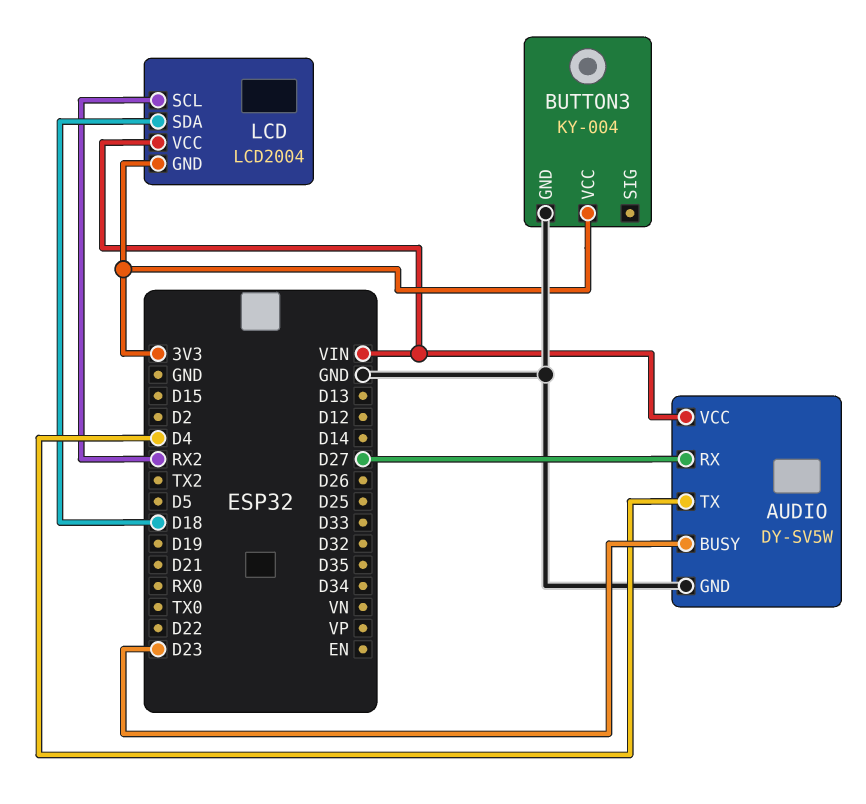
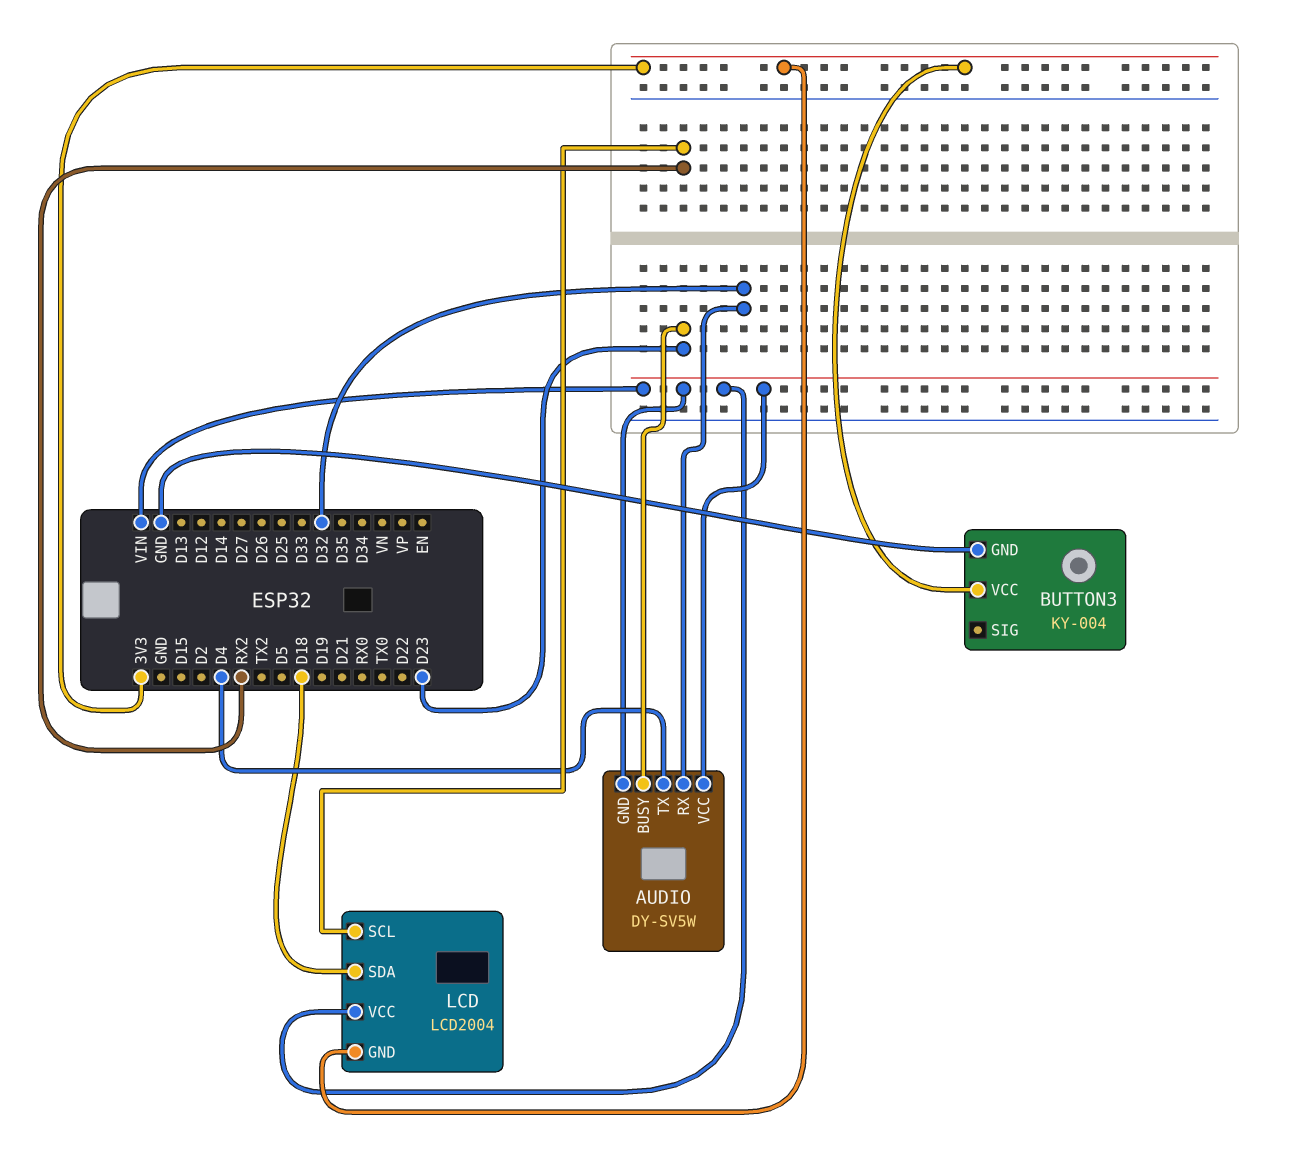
AUDIO pin GND: GND -> VIN
AUDIO pin RX: D27 -> D32

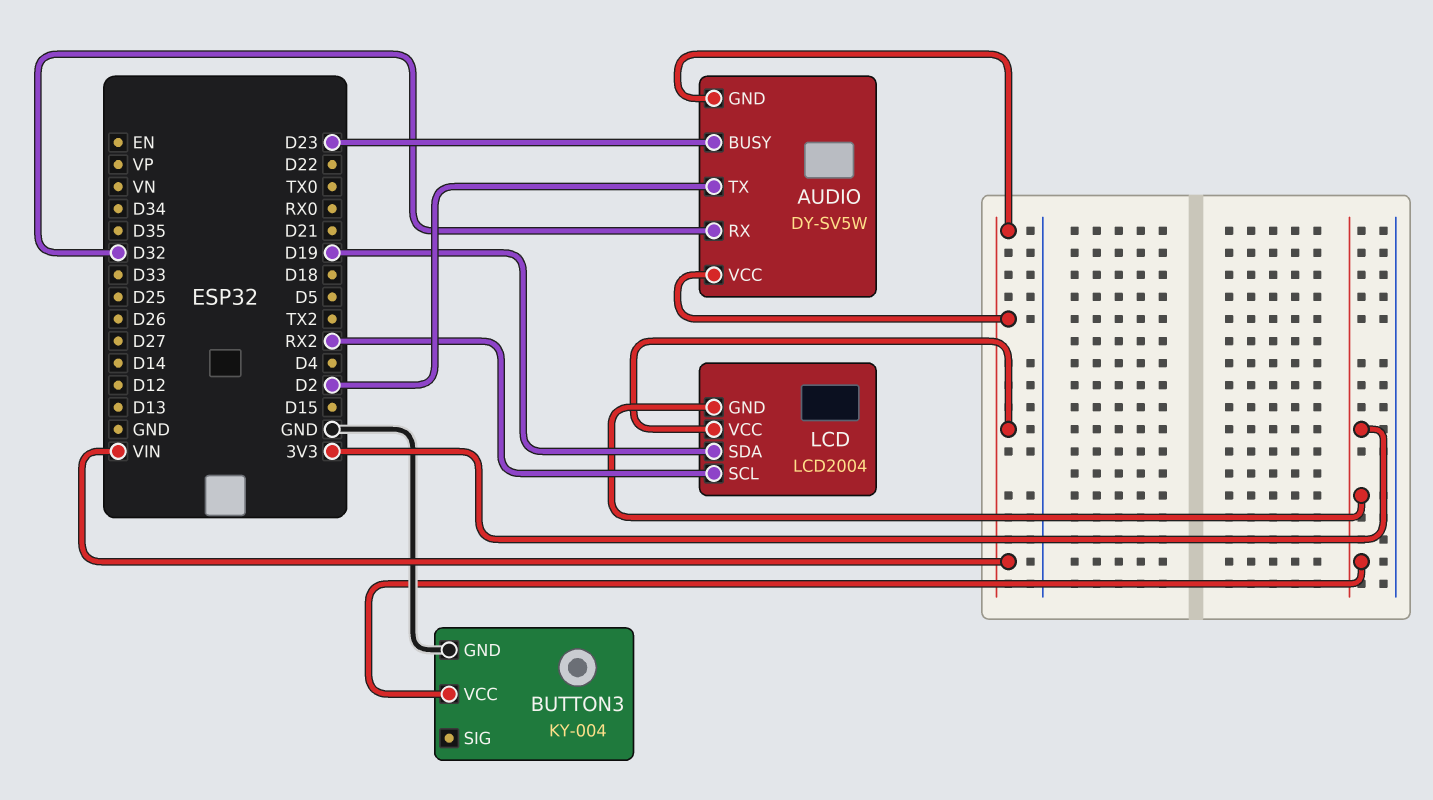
AUDIO pin TX: D4 -> D2
LCD pin SDA: D18 -> D19

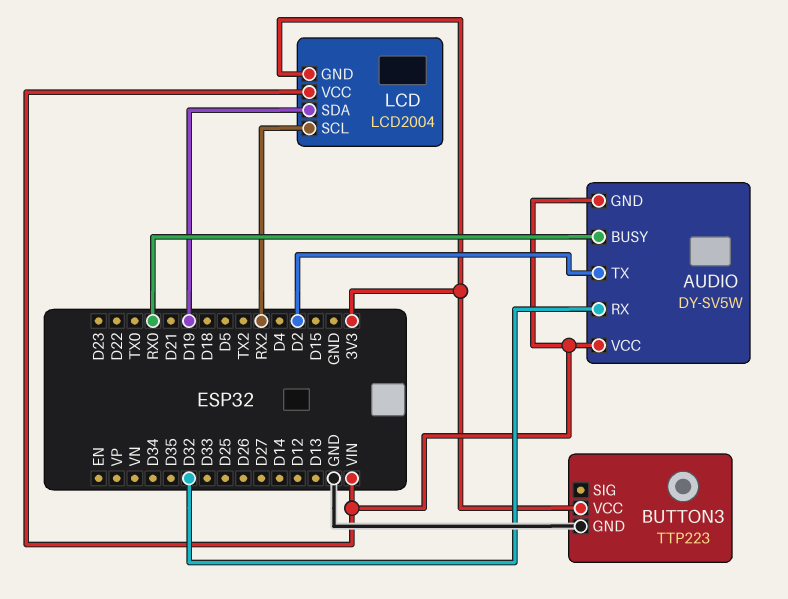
AUDIO pin BUSY: D23 -> RX0
BUTTON3: KY-004 -> TTP223

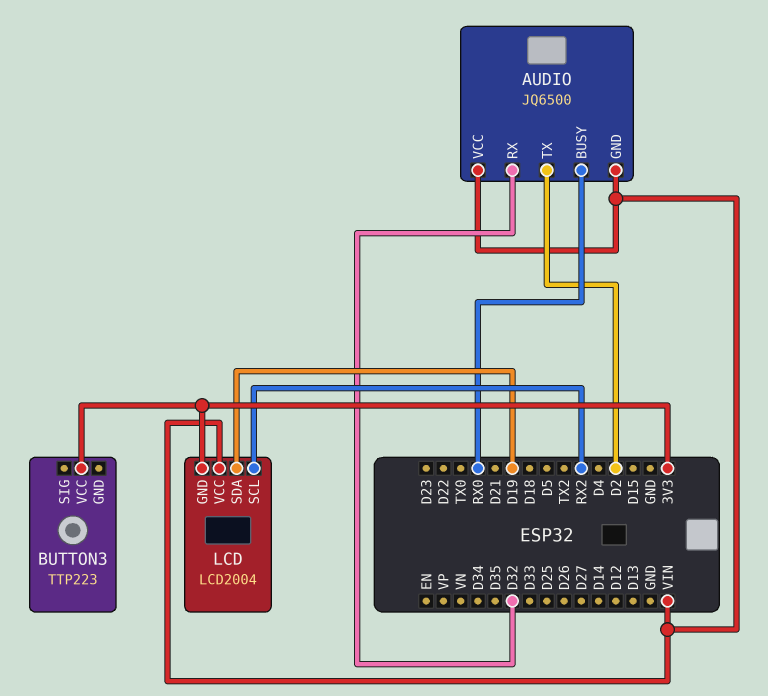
AUDIO: DY-SV5W -> JQ6500
BUTTON3 pin GND: GND -> none

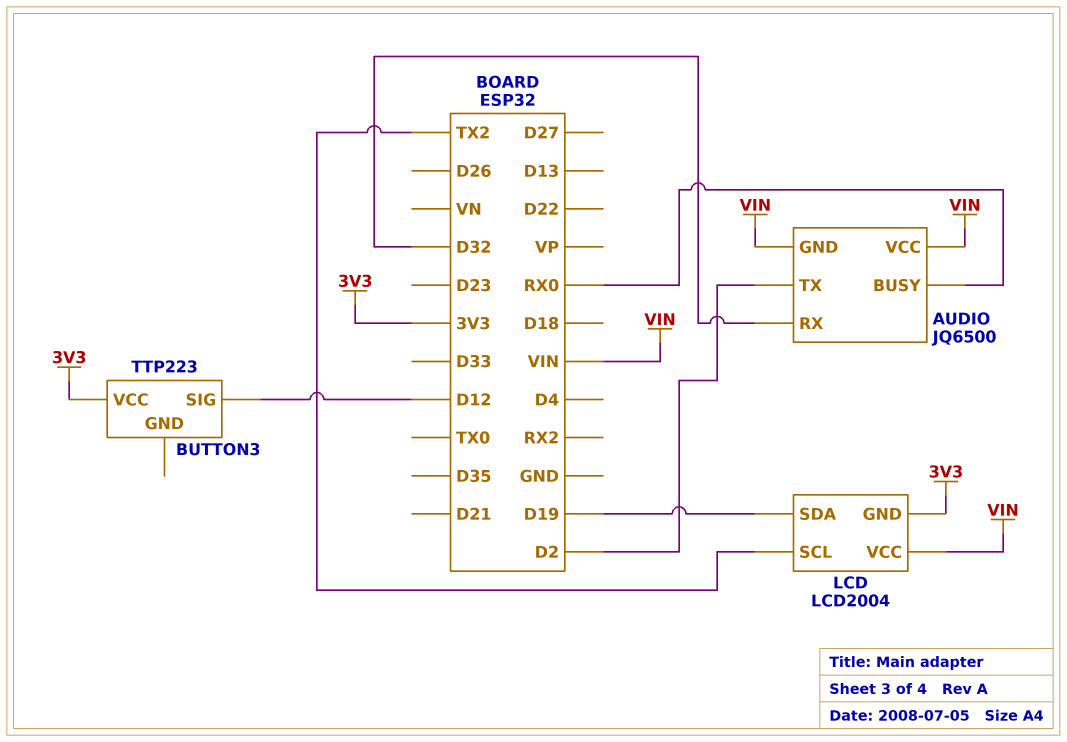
BUTTON3 pin SIG: none -> D12
LCD pin SCL: RX2 -> TX2

